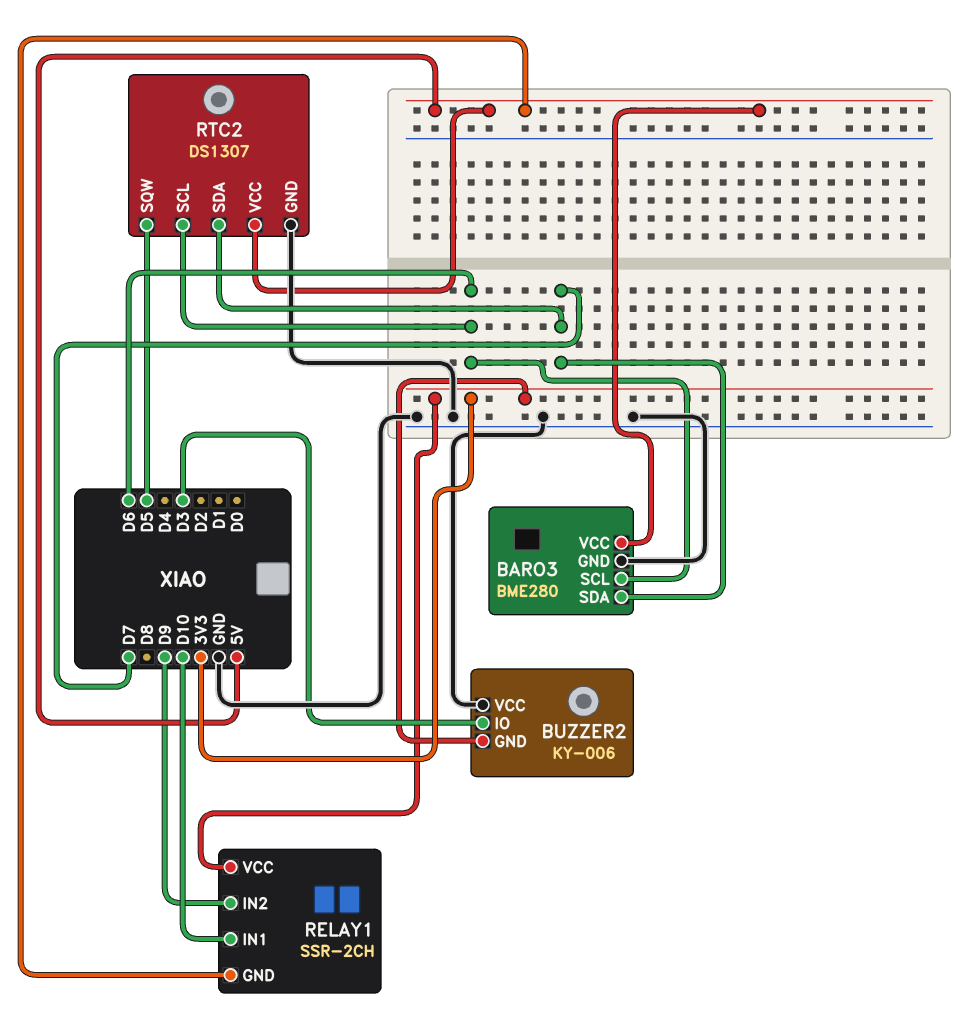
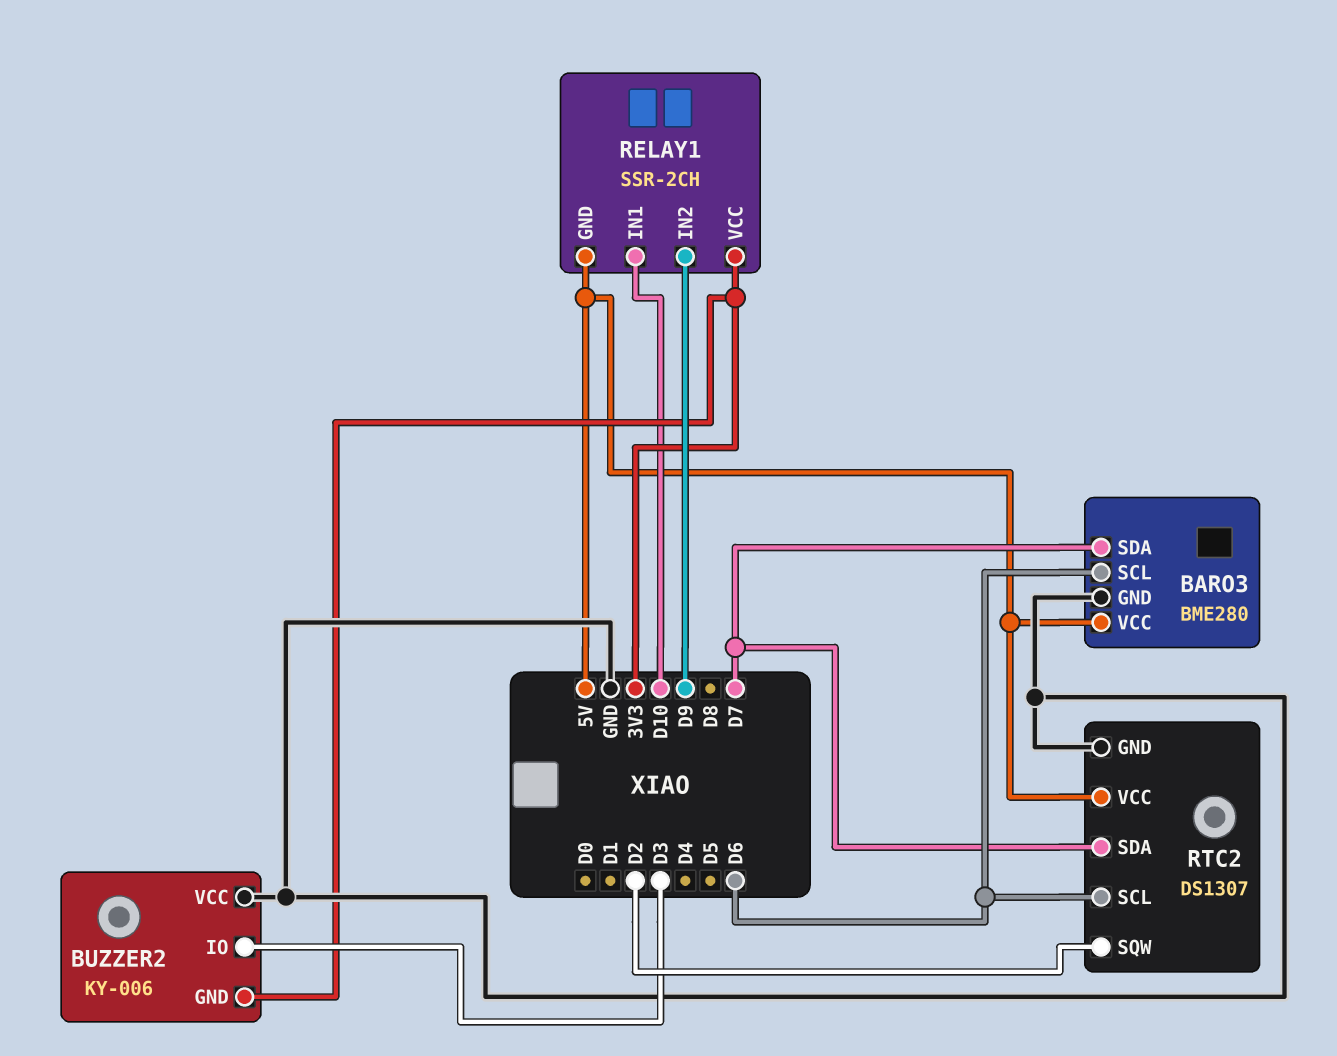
RTC2 pin SQW: D5 -> D2

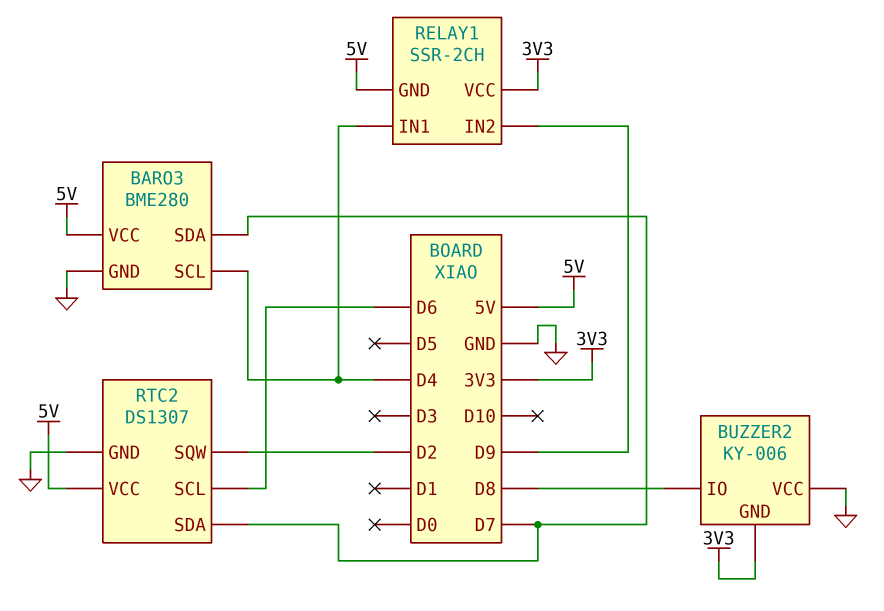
BARO3 pin SCL: D6 -> D4
BUZZER2 pin IO: D3 -> D8
RELAY1 pin IN1: D10 -> D4

